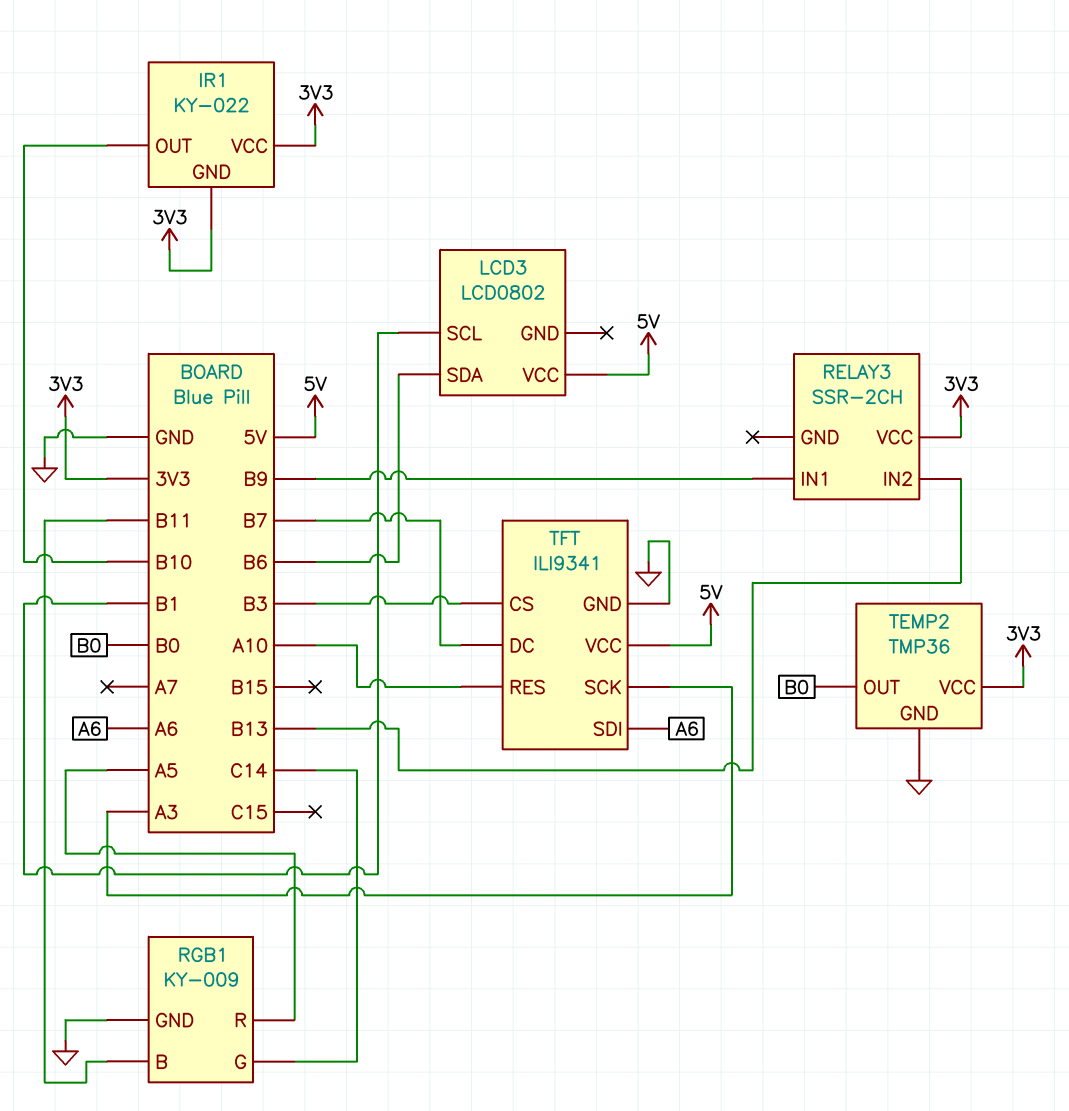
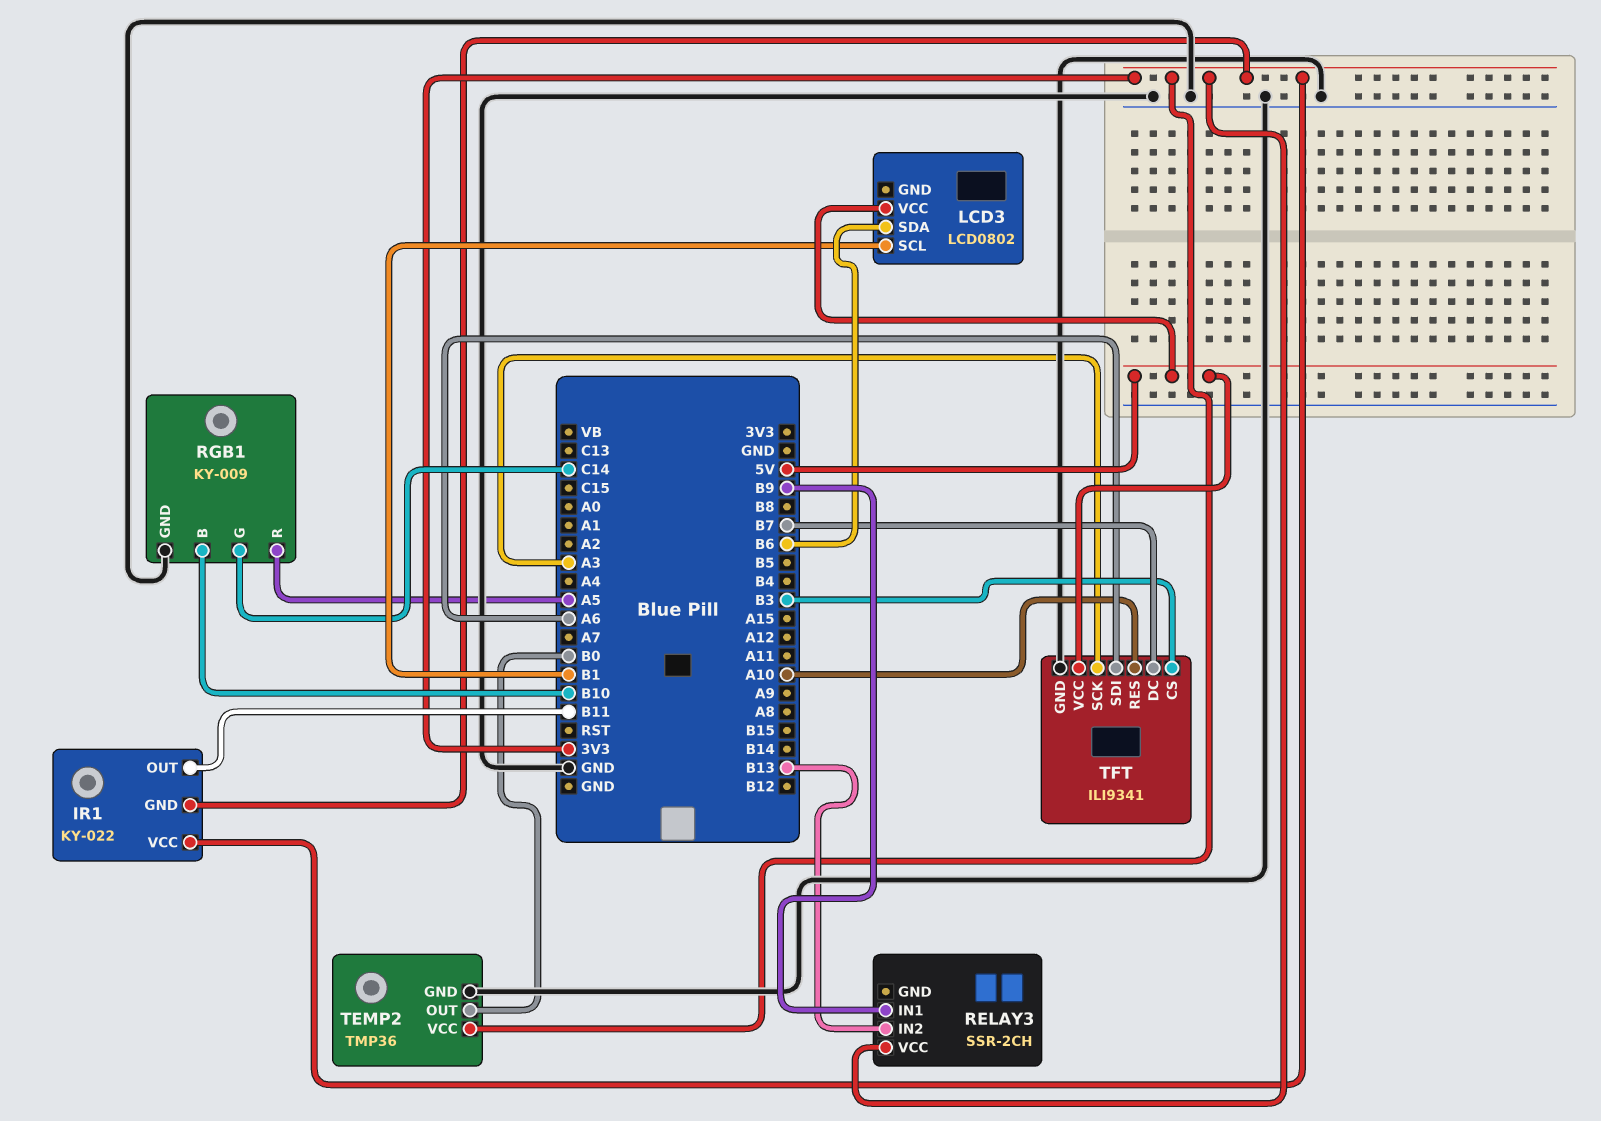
IR1 pin OUT: B10 -> B11
RGB1 pin B: B11 -> B10

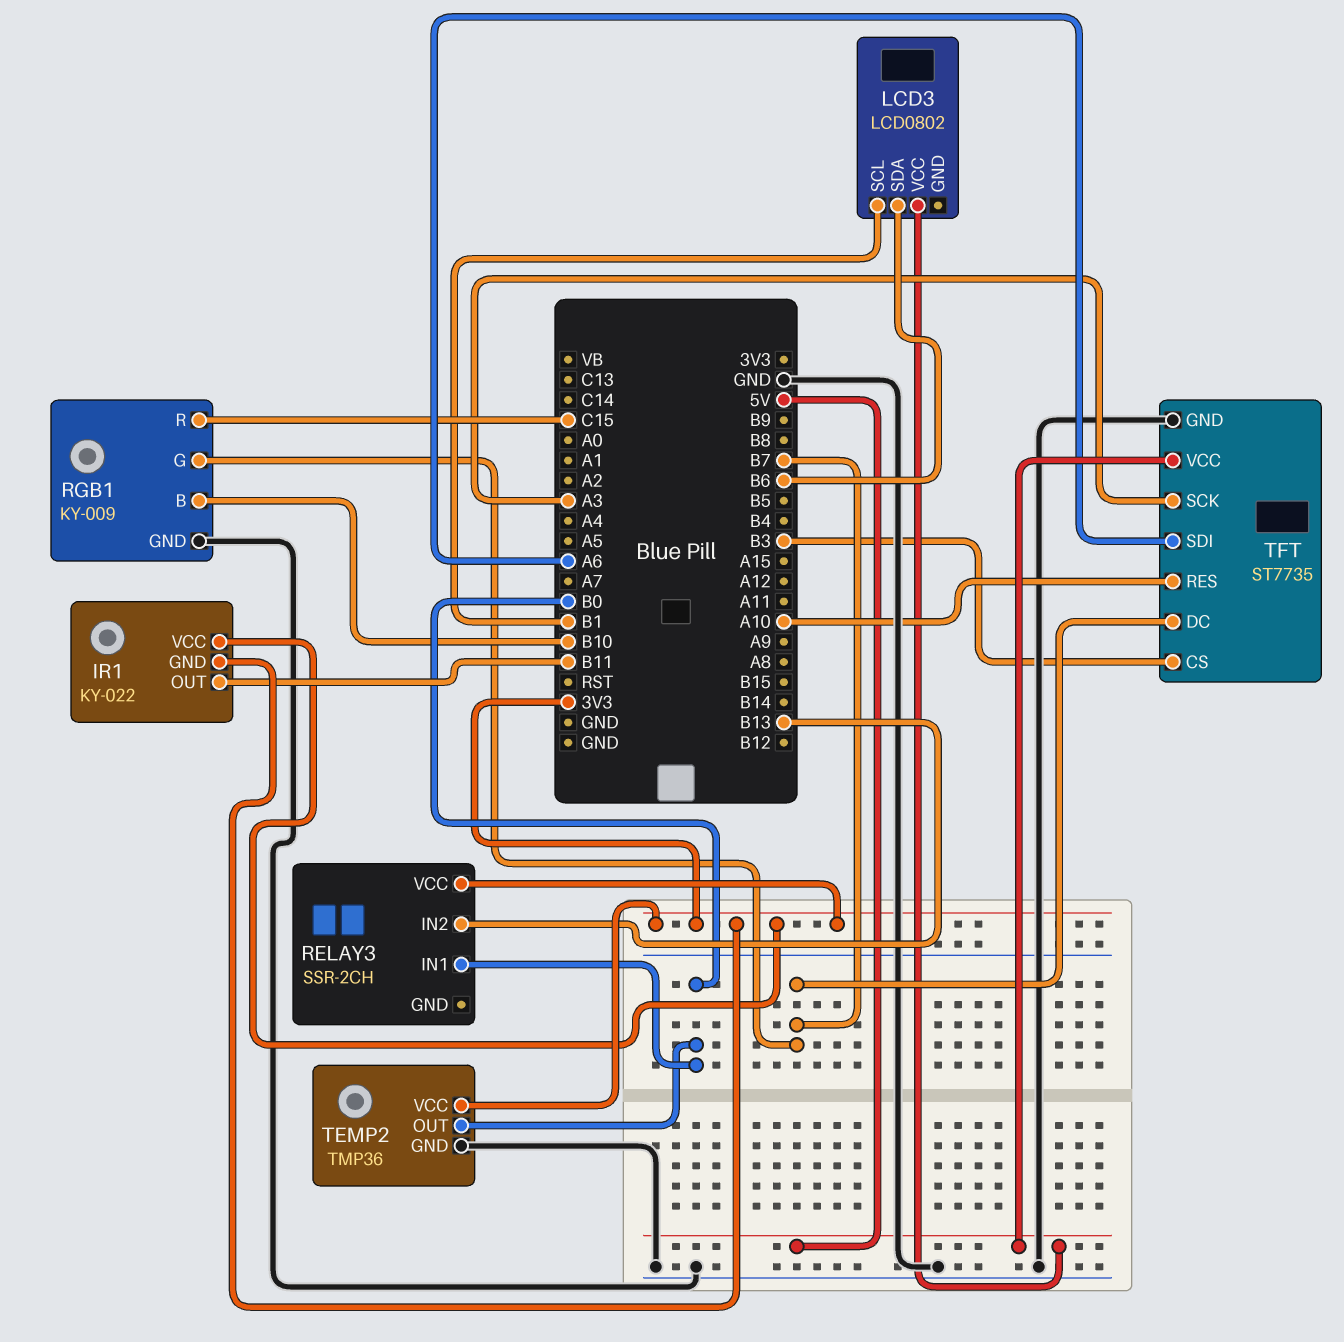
RELAY3 pin IN1: B9 -> B0
RGB1 pin G: C14 -> B7
RGB1 pin R: A5 -> C15
TFT: ILI9341 -> ST7735

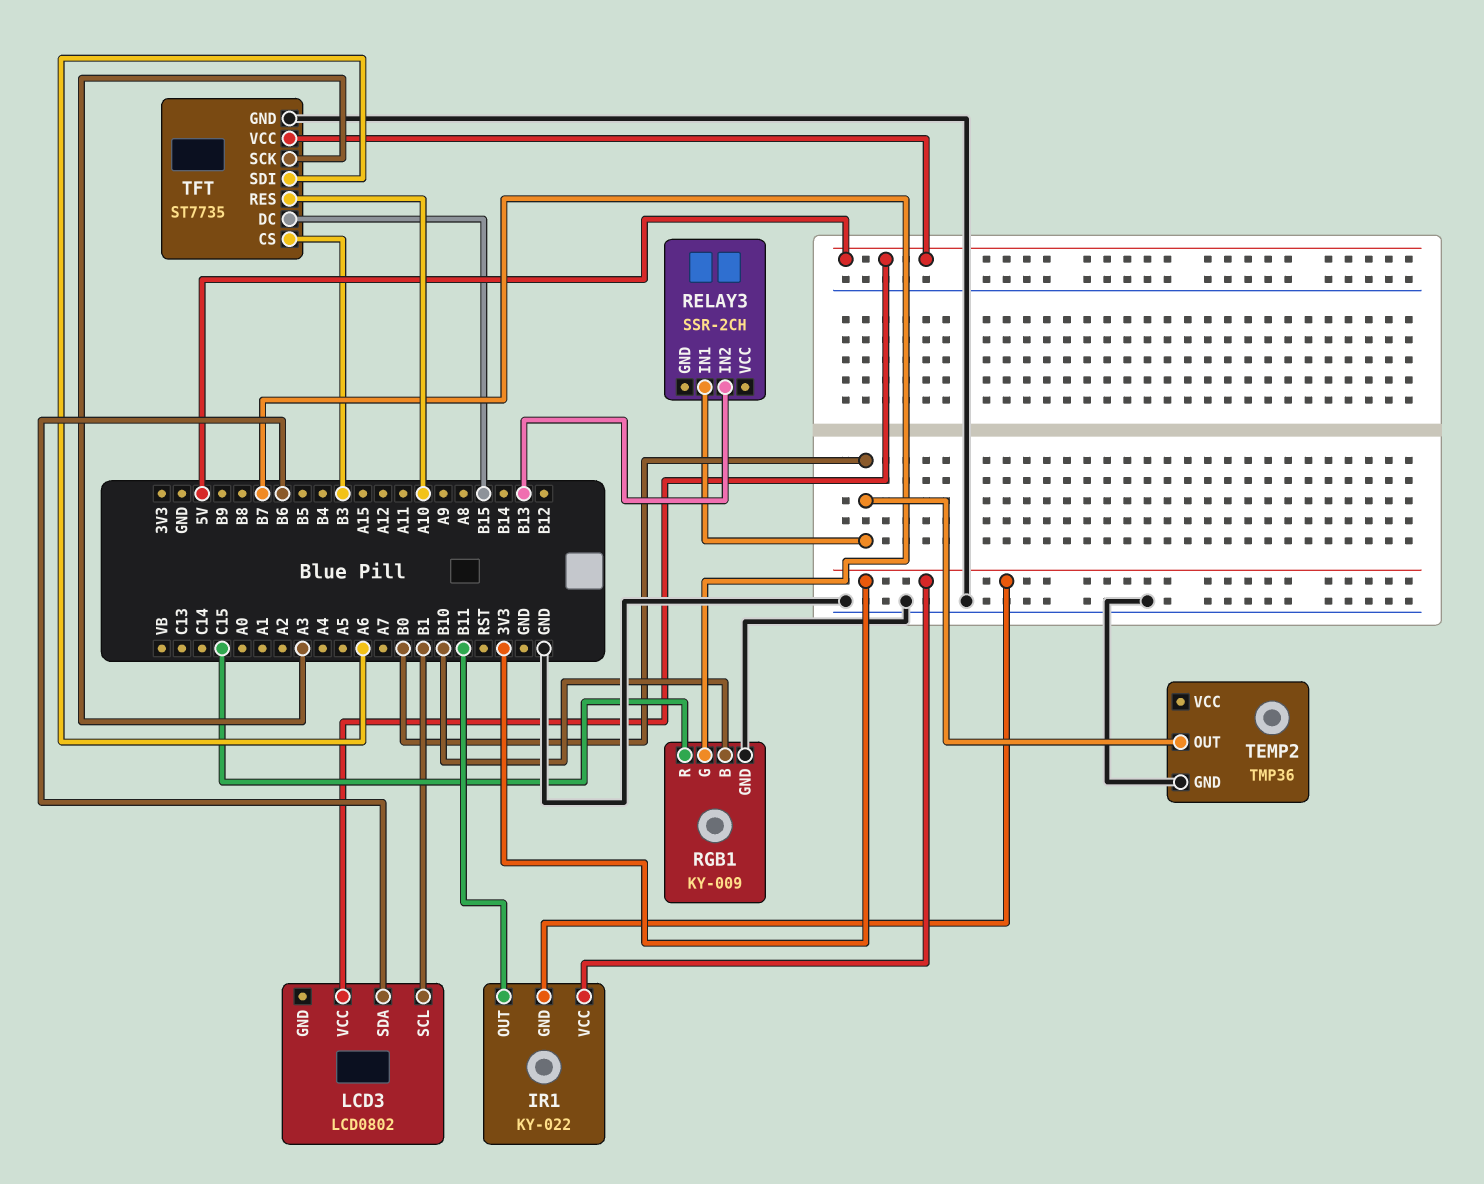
RELAY3 pin VCC: 3V3 -> none
TEMP2 pin VCC: 3V3 -> none
TFT pin DC: B7 -> B15

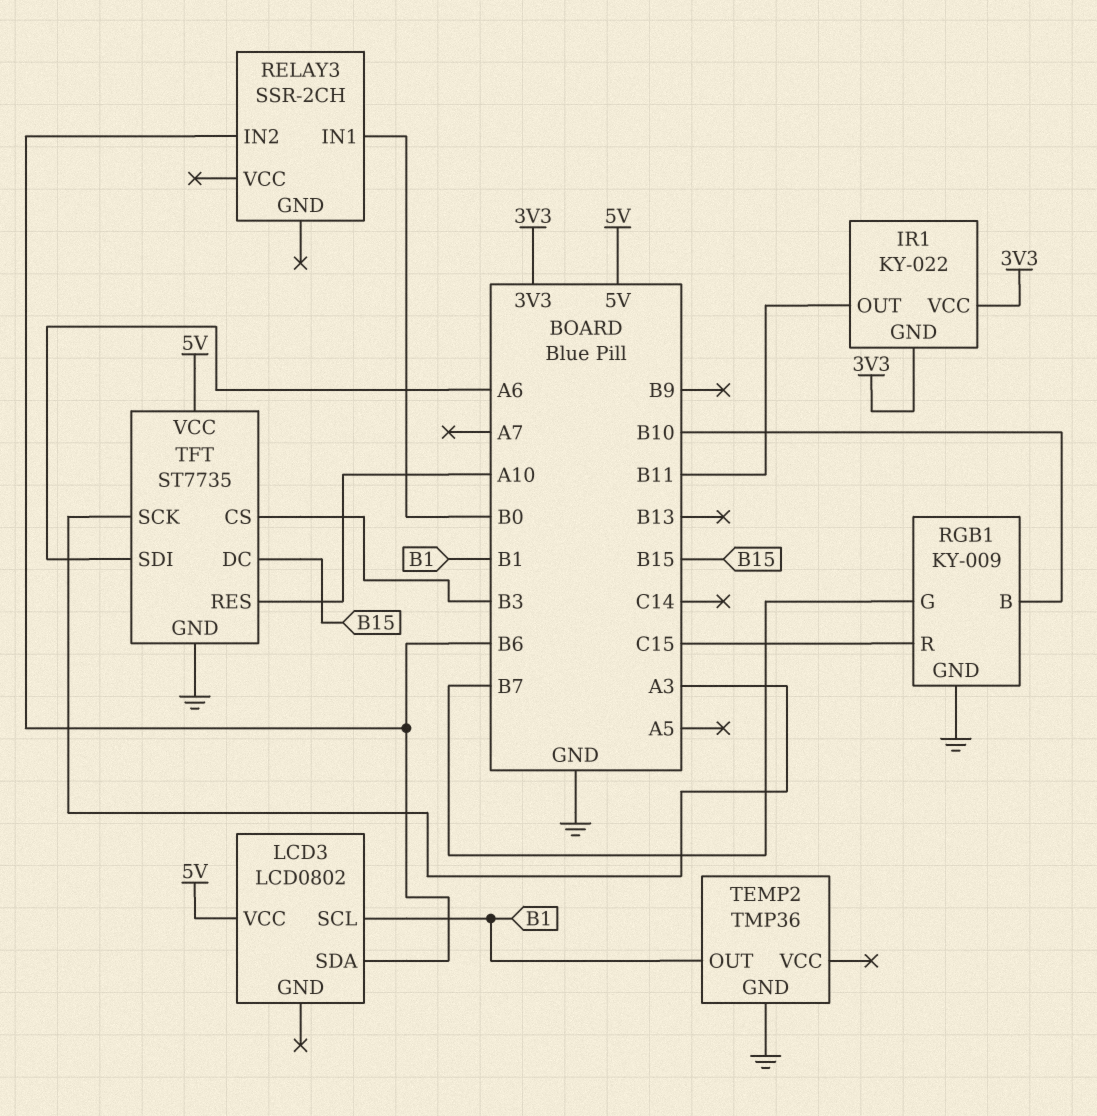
RELAY3 pin IN2: B13 -> B6
TEMP2 pin OUT: B0 -> B1

